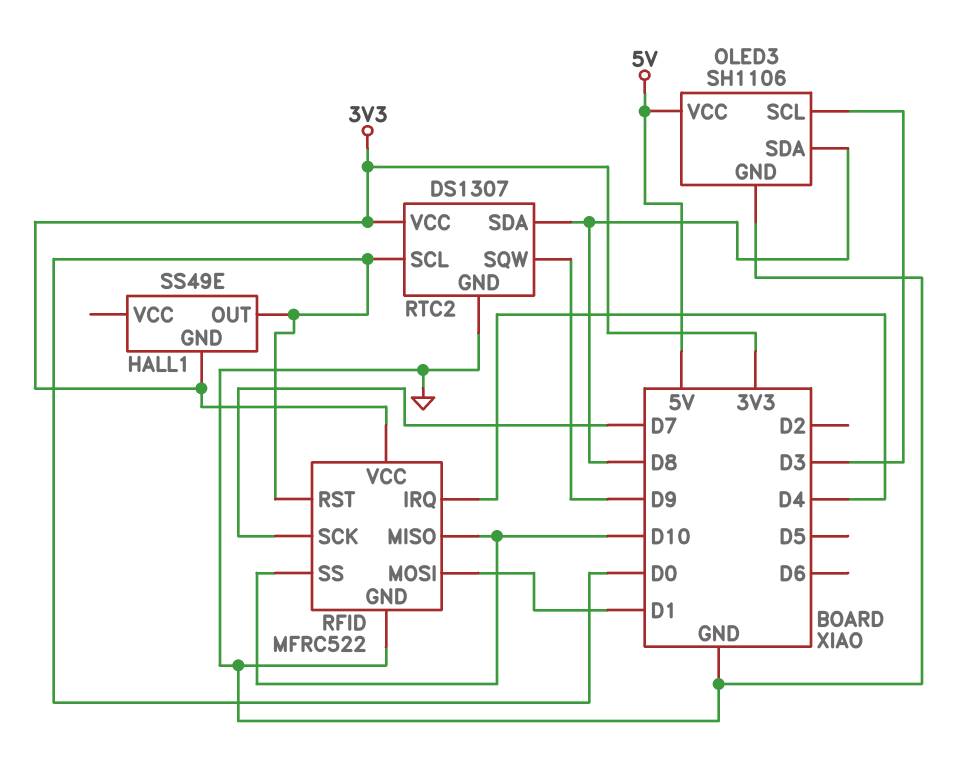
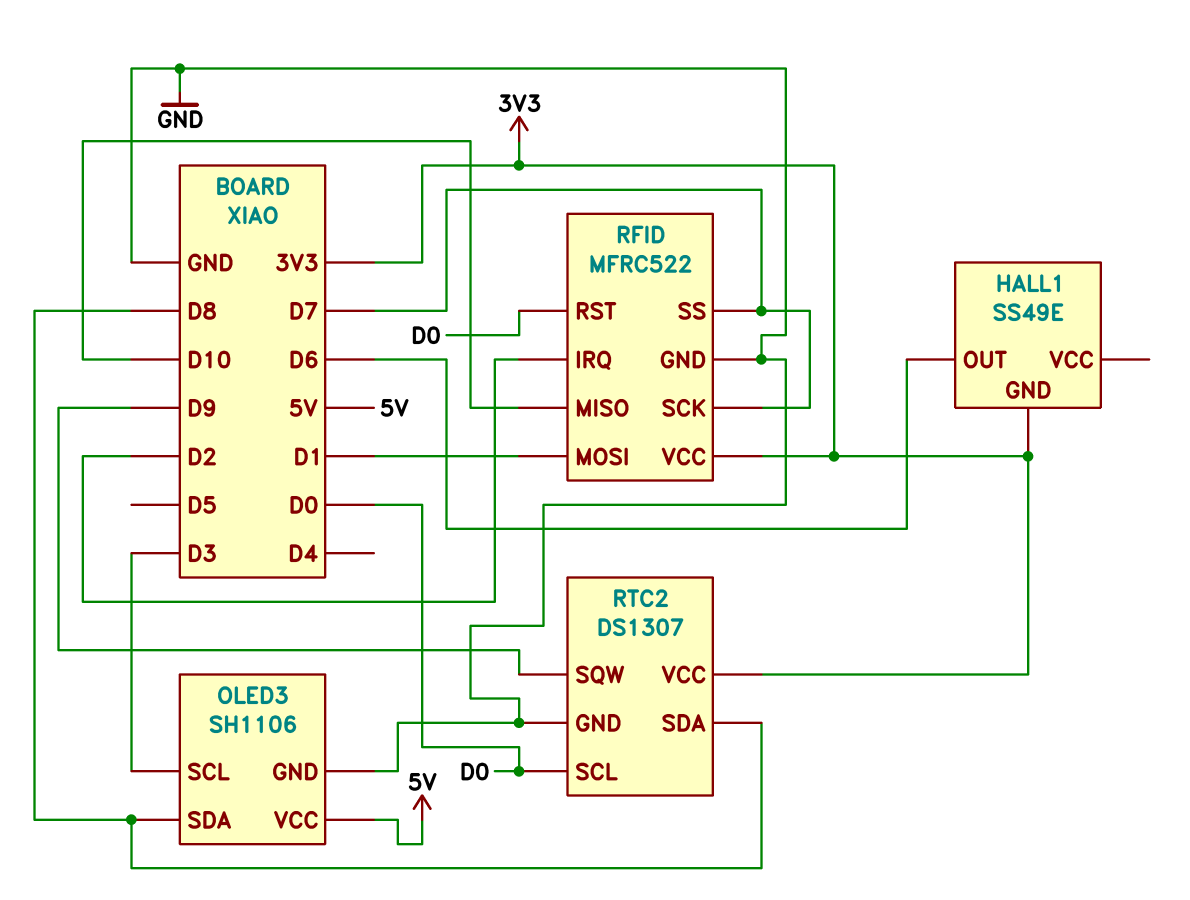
HALL1 pin OUT: D0 -> D6
RFID pin IRQ: D4 -> D2
RFID pin SS: D10 -> D7

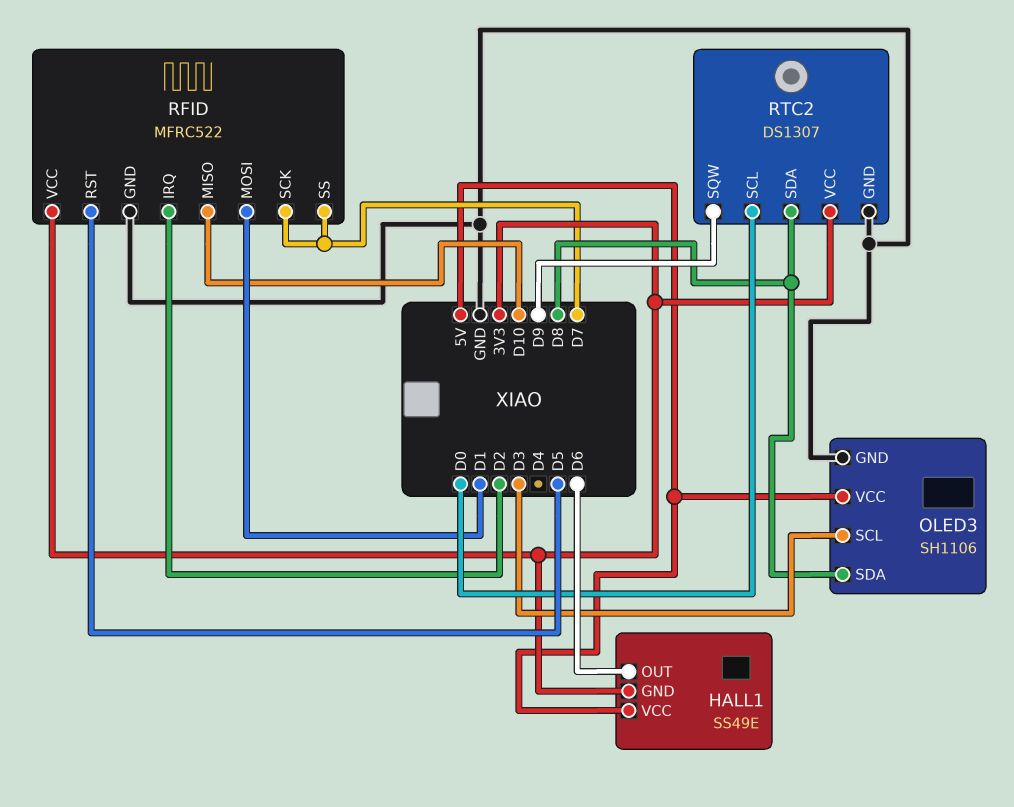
HALL1 pin VCC: none -> 5V
RFID pin RST: D0 -> D5

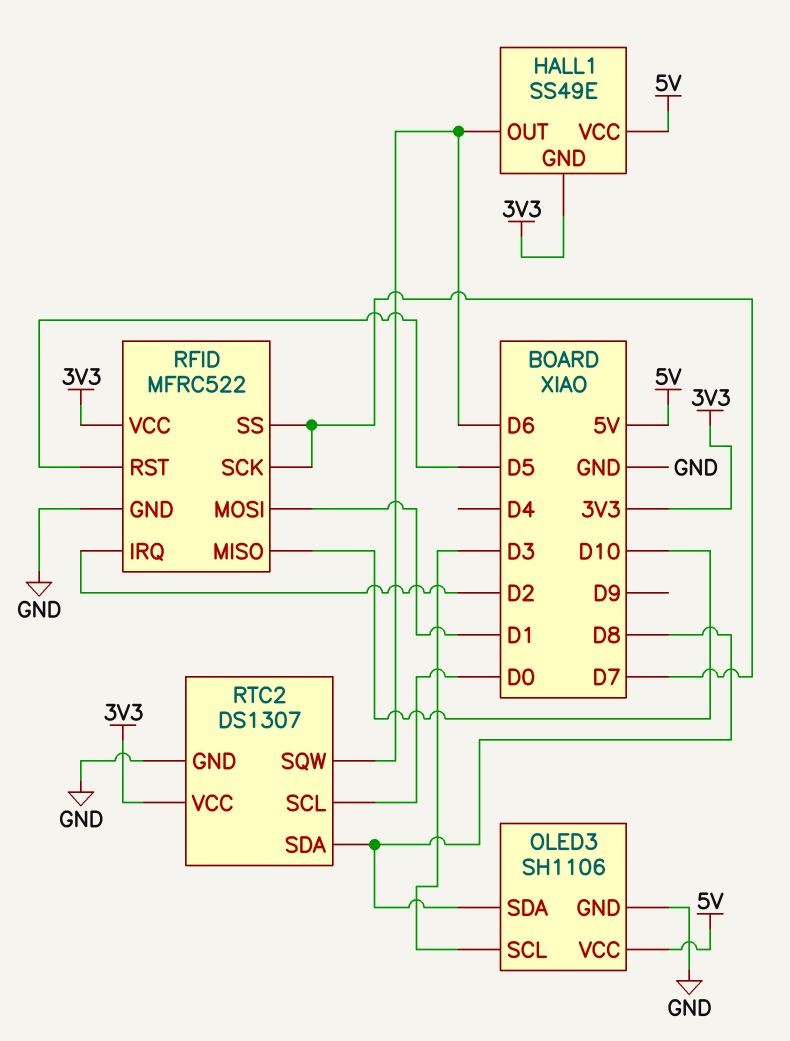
RTC2 pin SQW: D9 -> D6

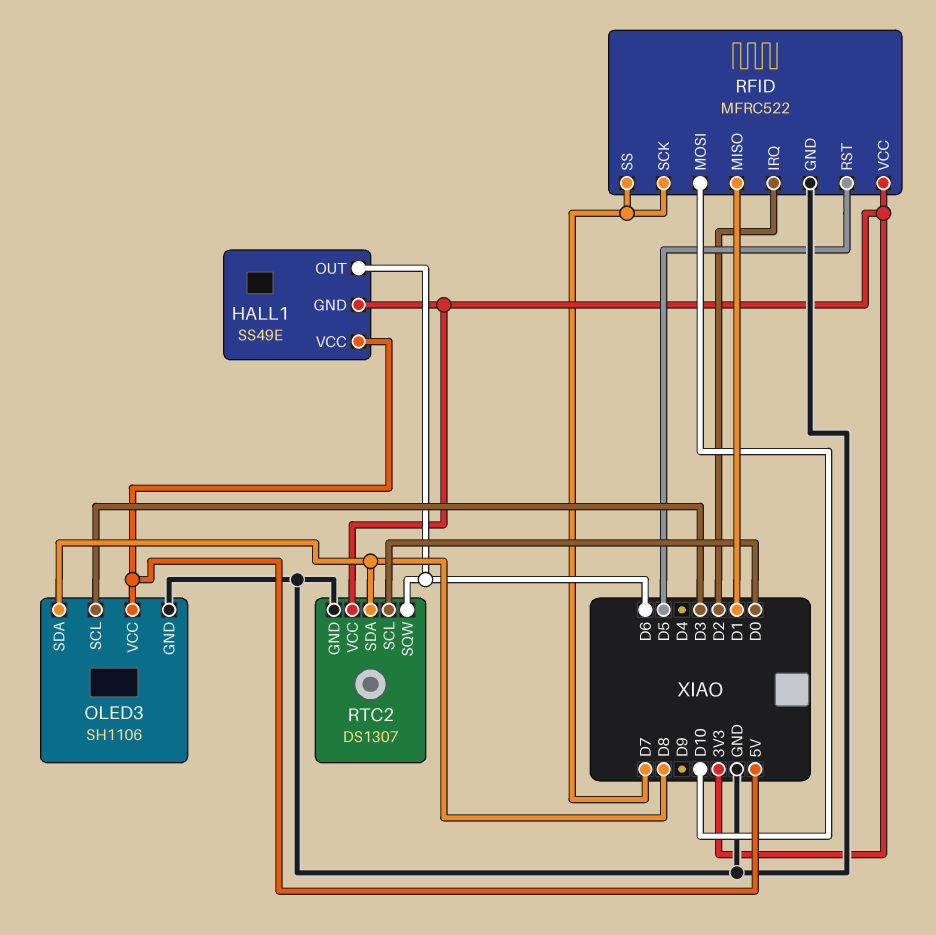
RFID pin MISO: D10 -> D1
RFID pin MOSI: D1 -> D10

